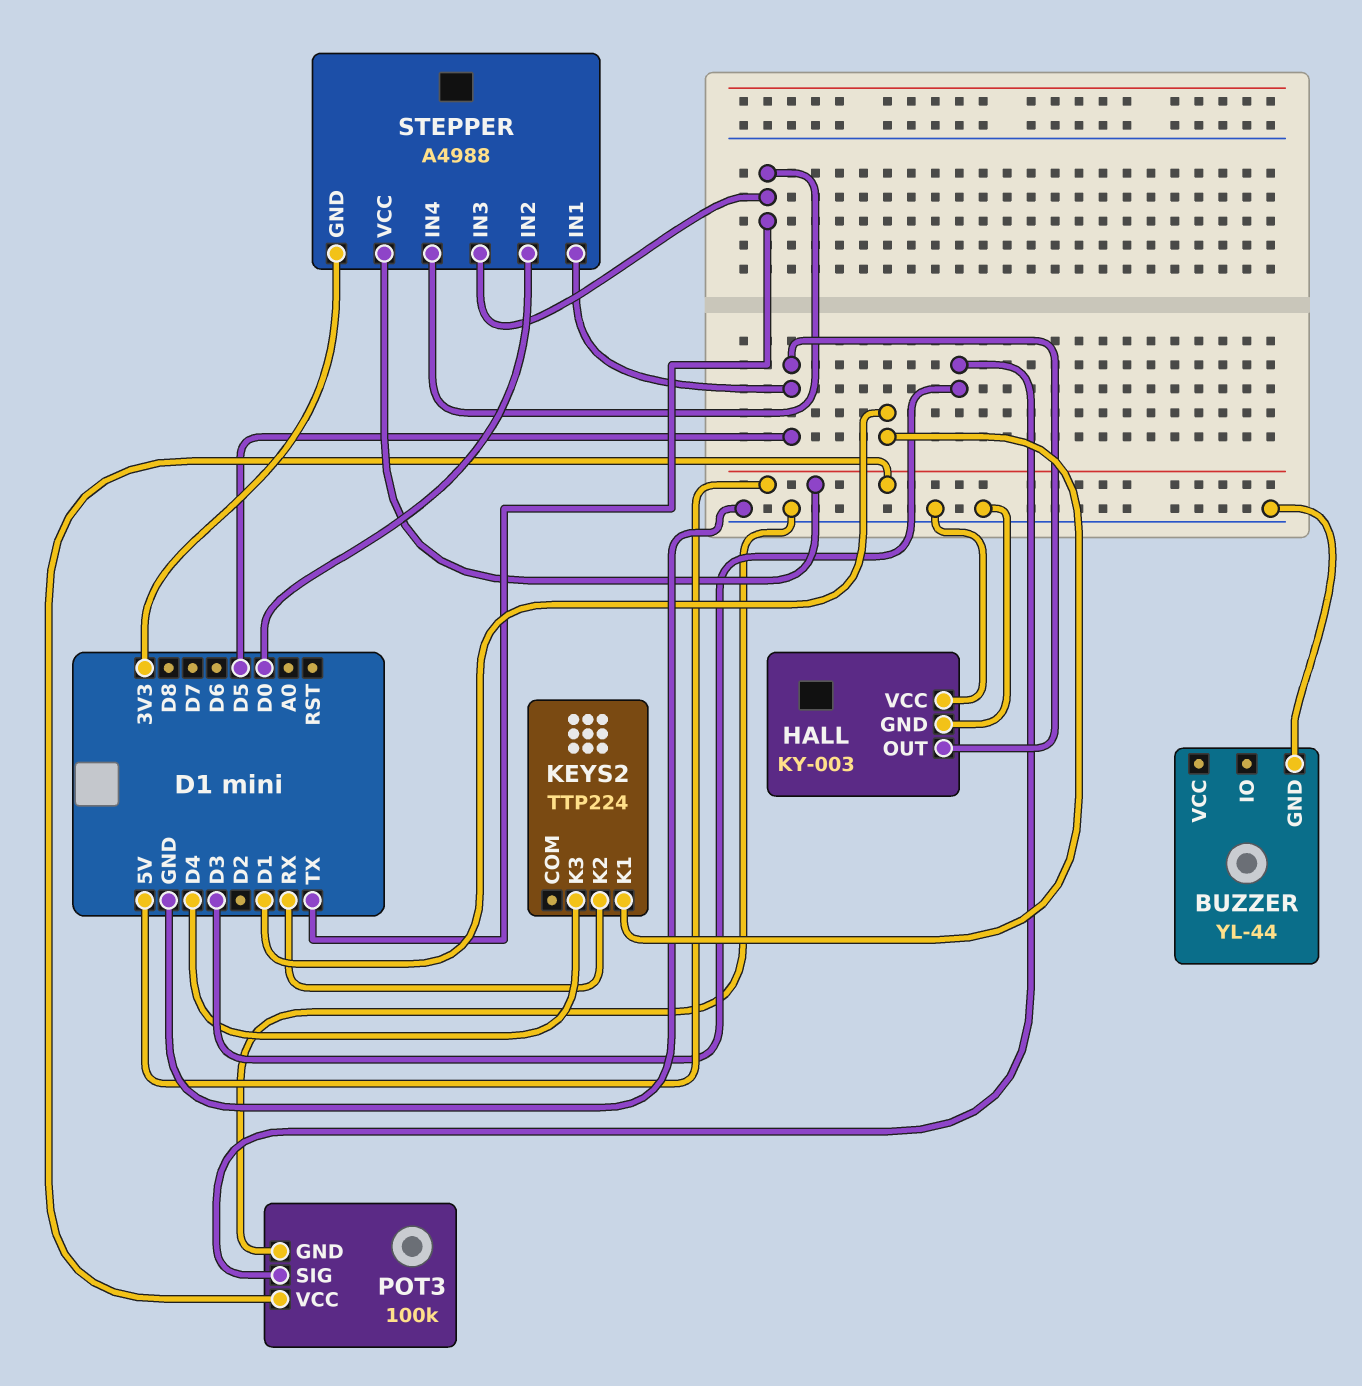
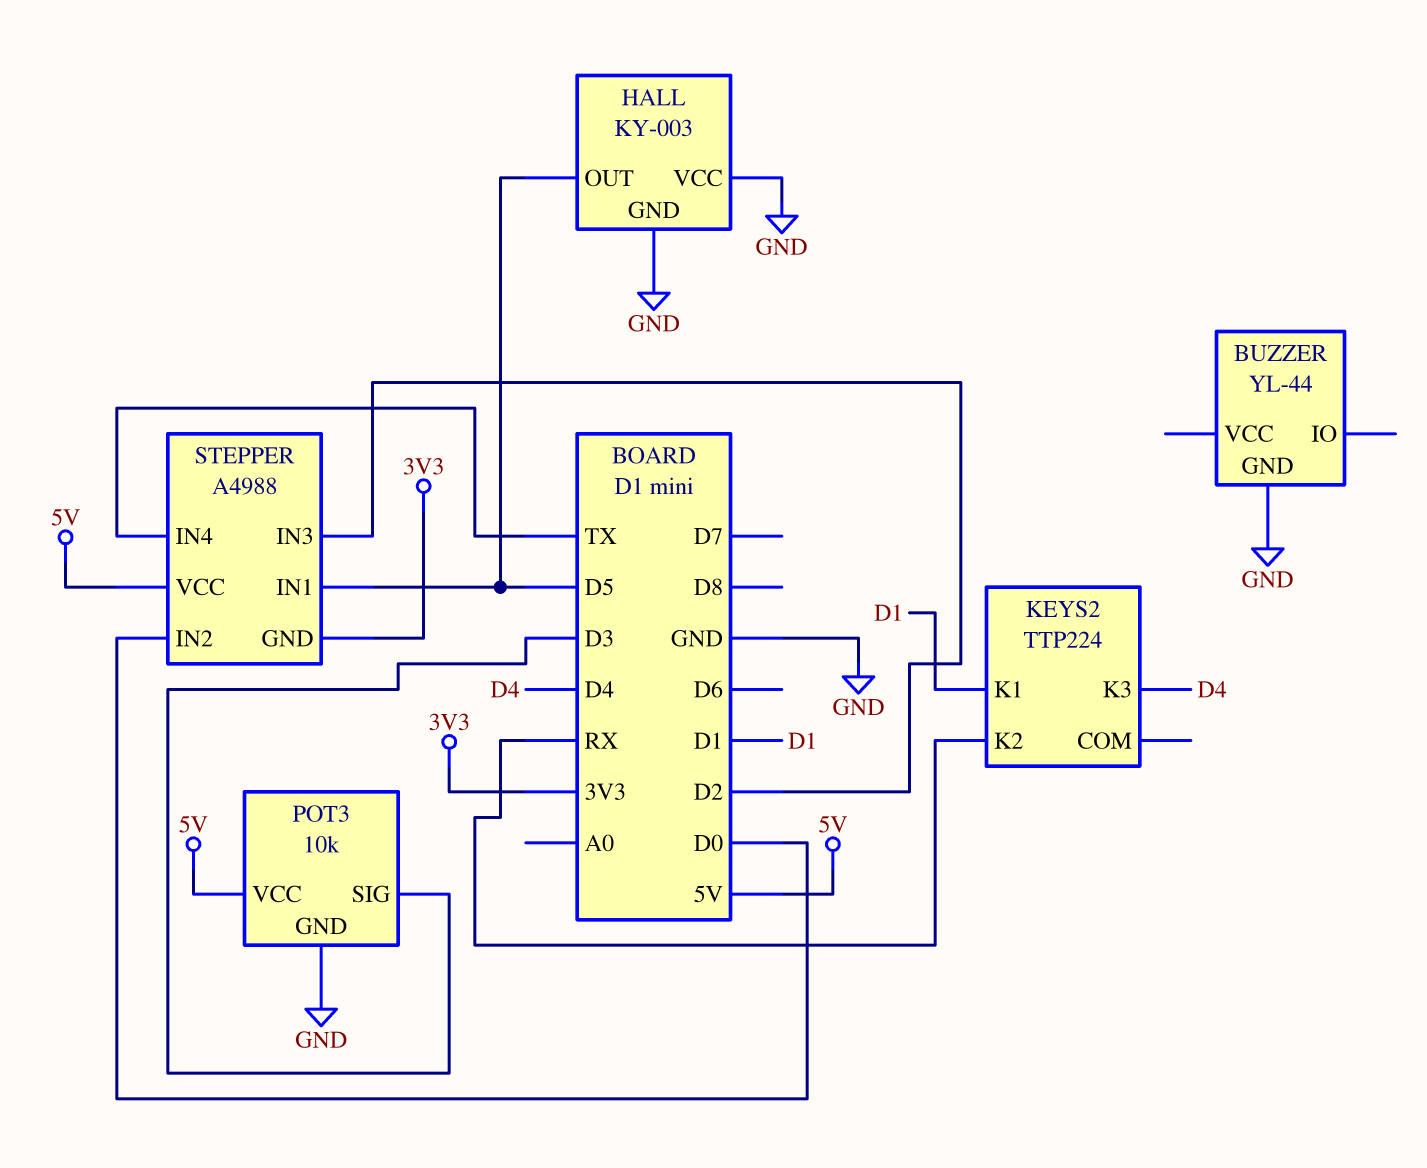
POT3: 100k -> 10k
STEPPER pin IN3: TX -> D2

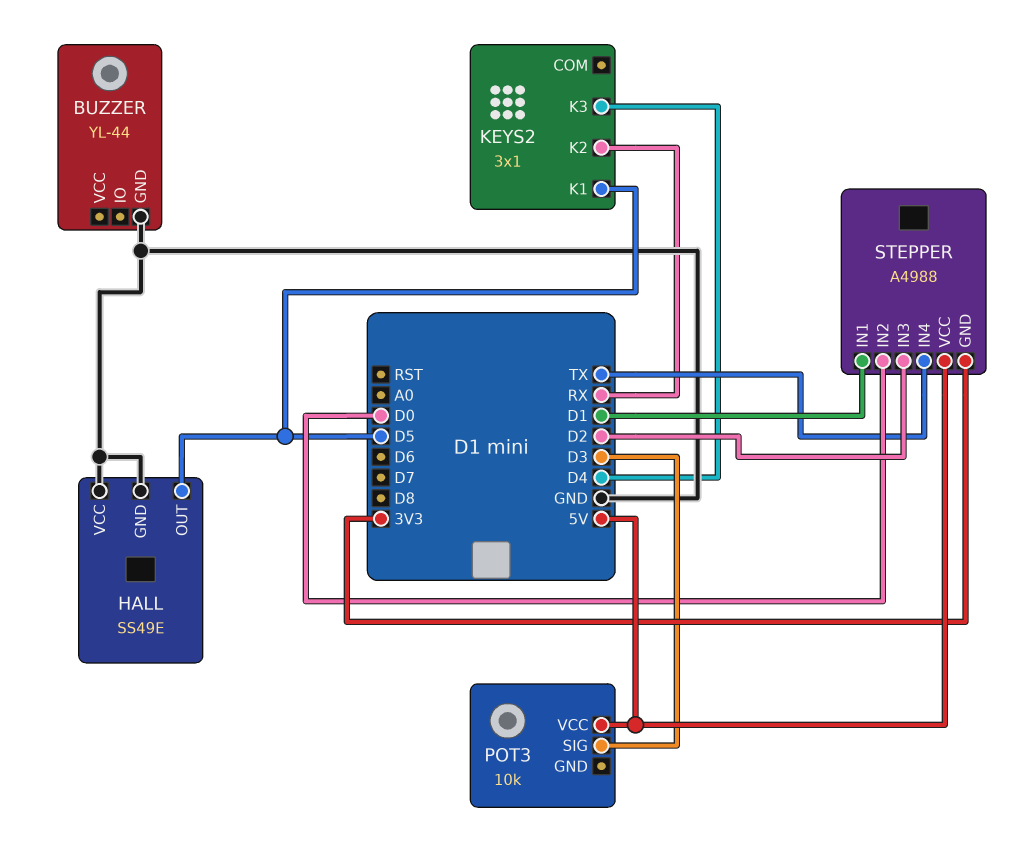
HALL: KY-003 -> SS49E
KEYS2: TTP224 -> 3x1
KEYS2 pin K1: D1 -> D5
POT3 pin GND: GND -> none
STEPPER pin IN1: D5 -> D1

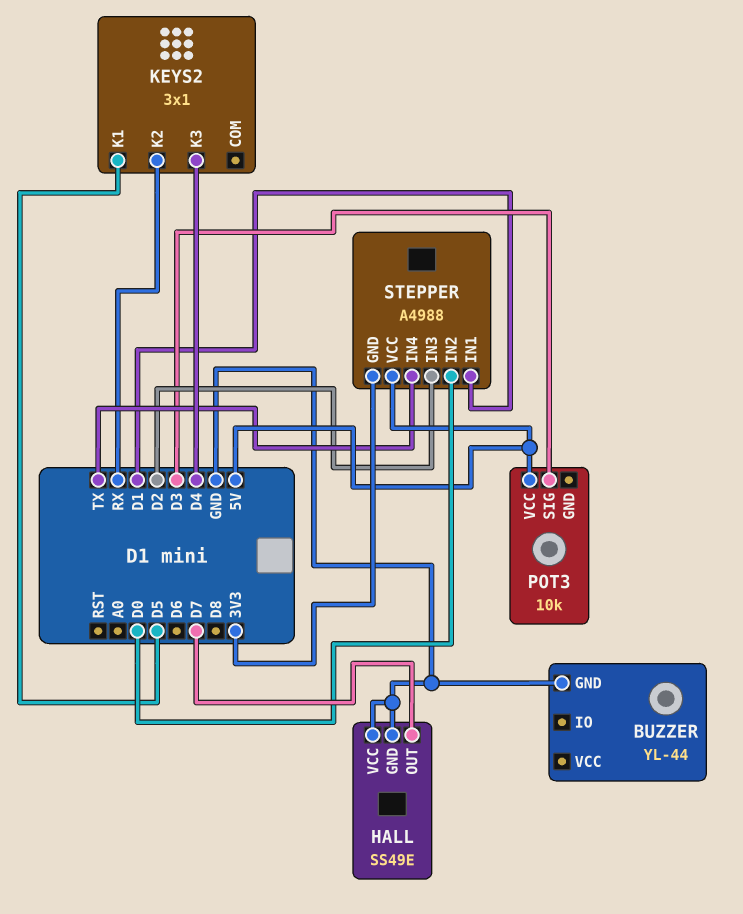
HALL pin OUT: D5 -> D7

